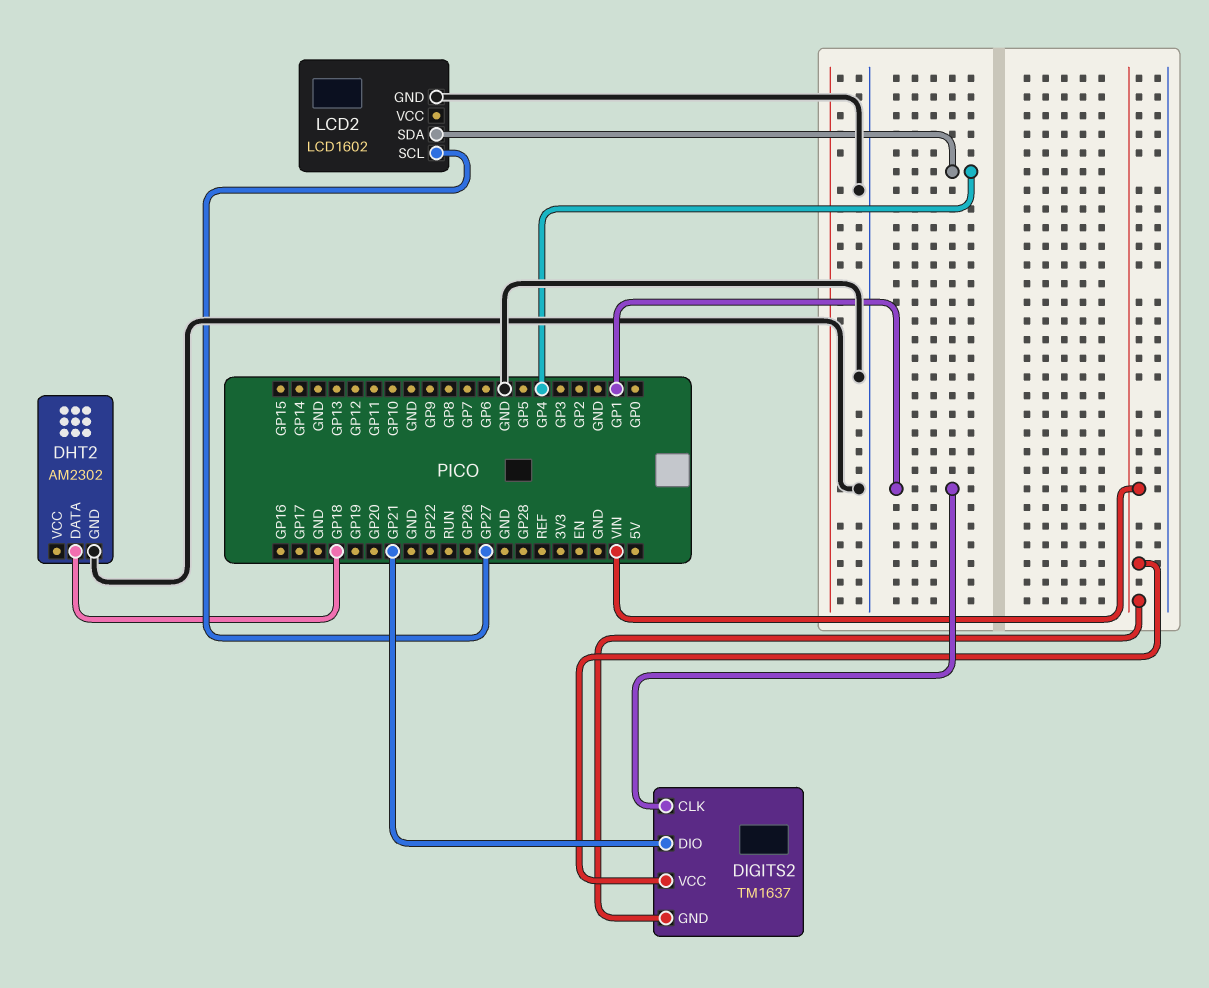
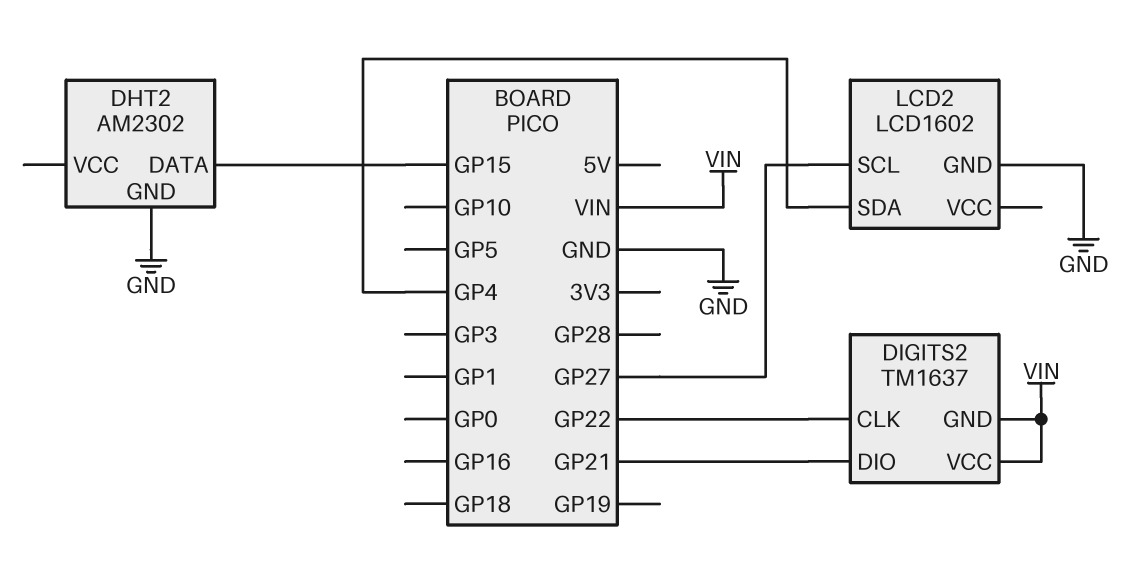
DHT2 pin DATA: GP18 -> GP15
DIGITS2 pin CLK: GP1 -> GP22

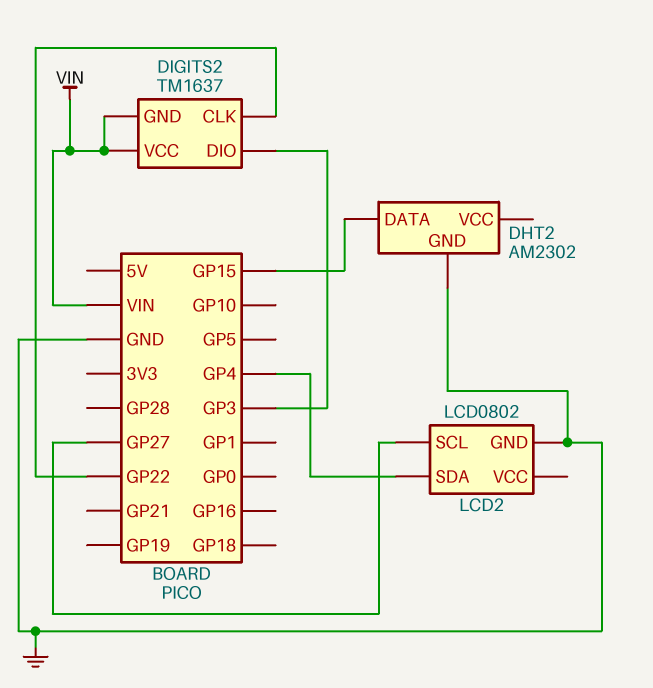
DIGITS2 pin DIO: GP21 -> GP3
LCD2: LCD1602 -> LCD0802

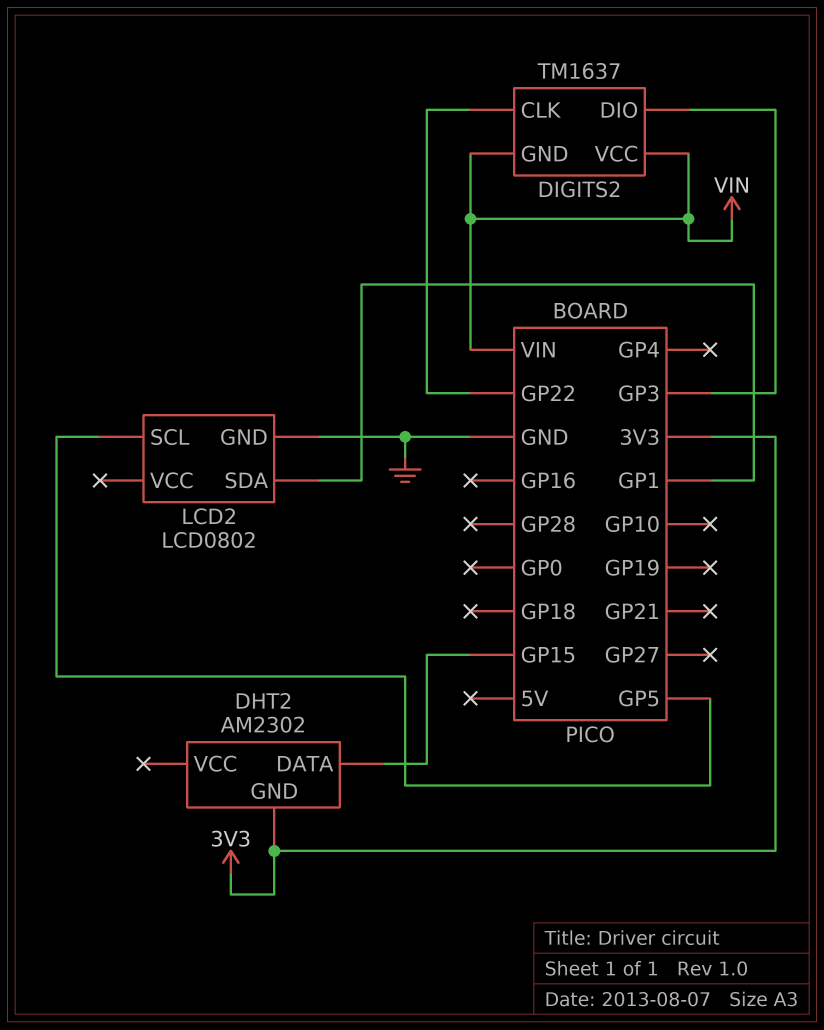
DHT2 pin GND: GND -> 3V3
LCD2 pin SCL: GP27 -> GP5
LCD2 pin SDA: GP4 -> GP1

